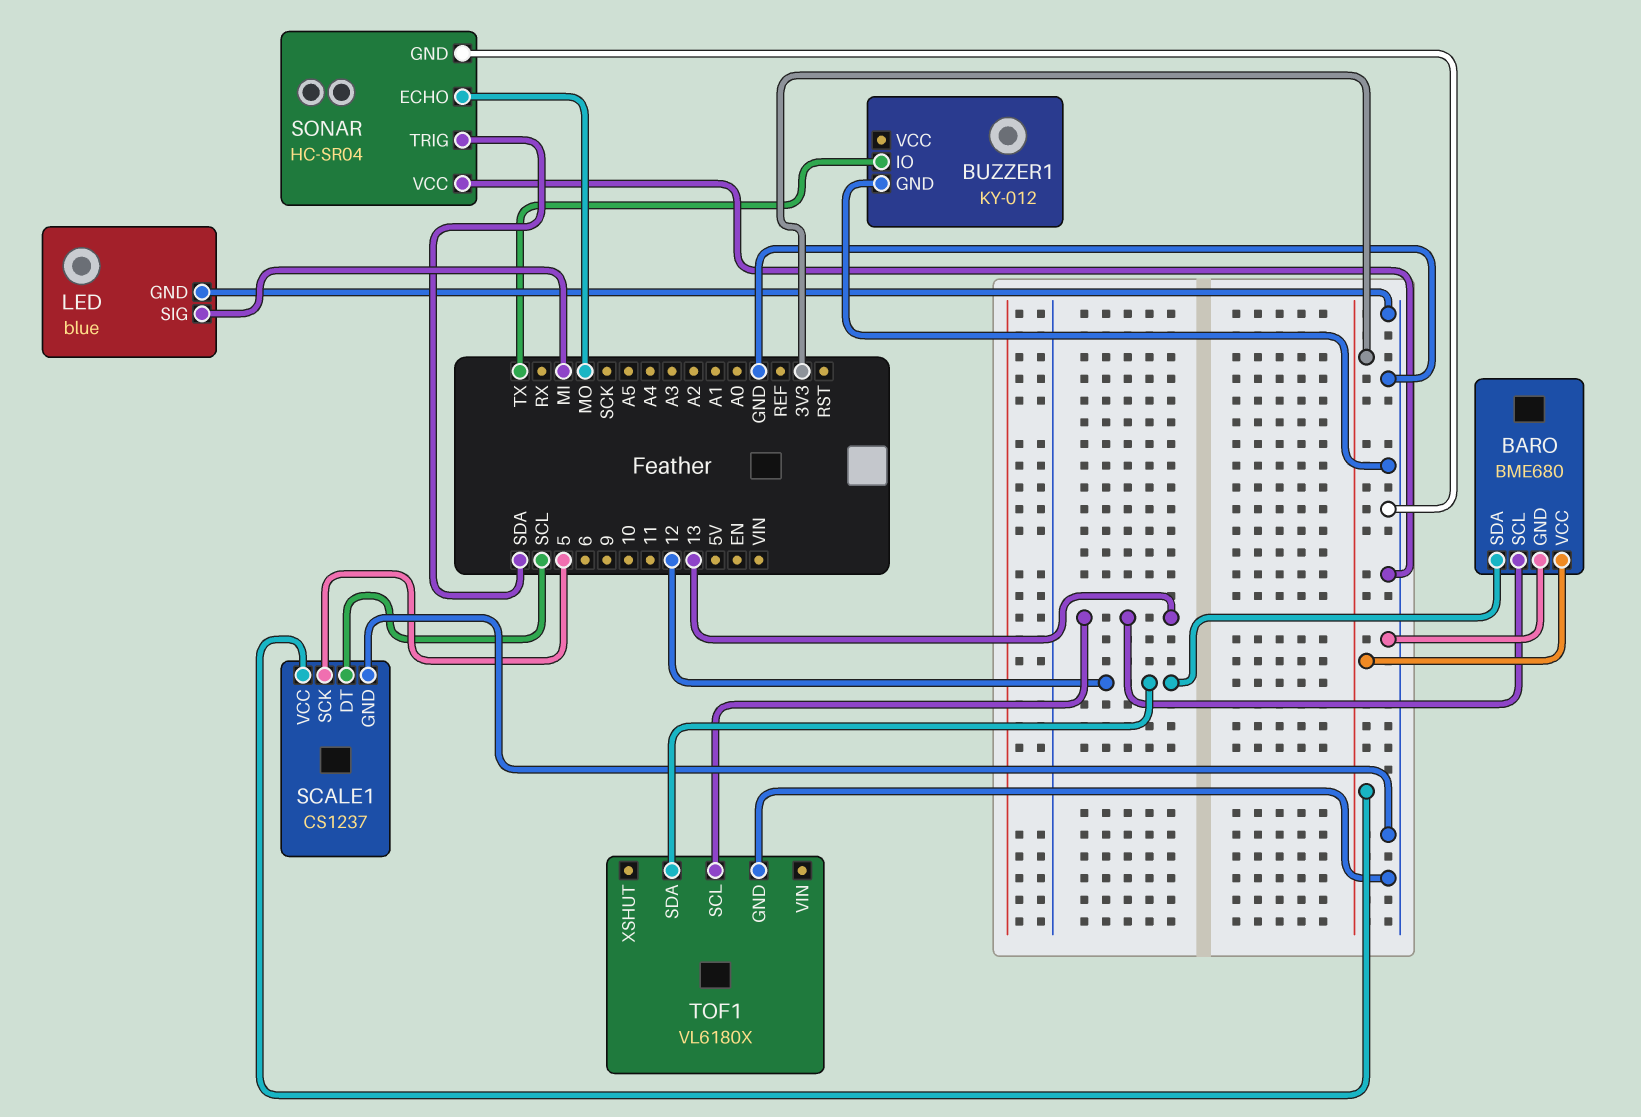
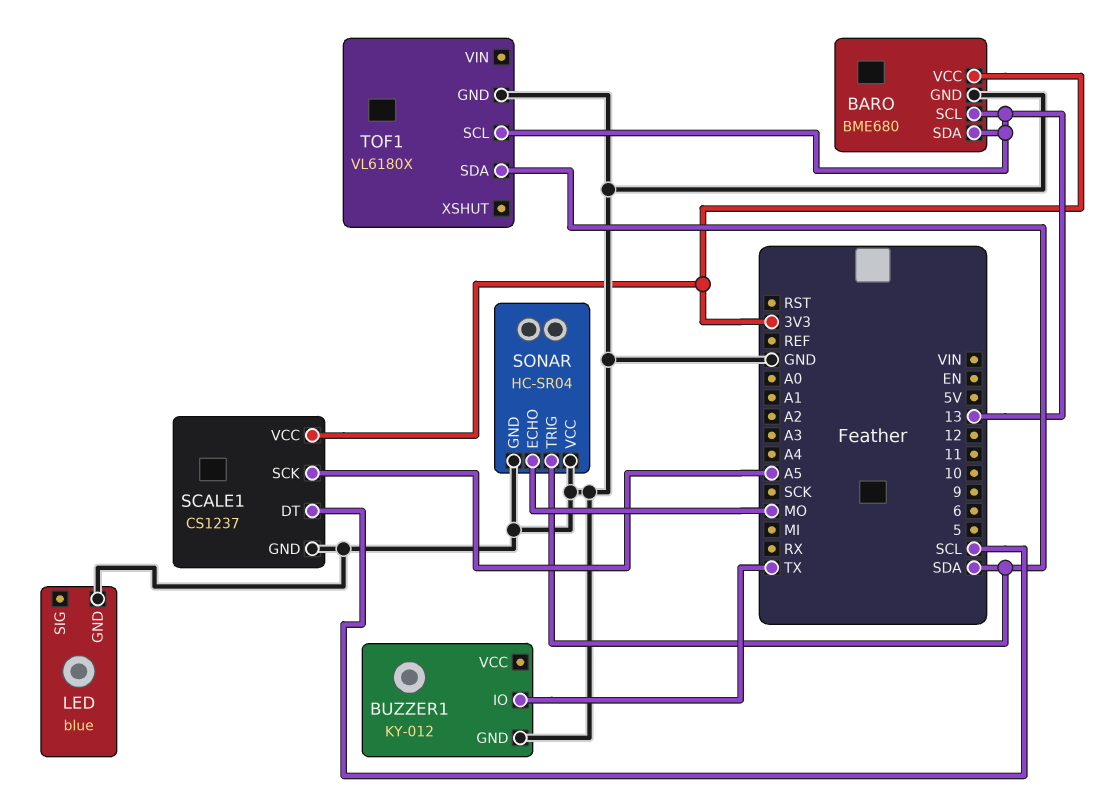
BARO pin SDA: 12 -> 13
LED pin SIG: MI -> none
SCALE1 pin SCK: 5 -> A5
TOF1 pin SDA: 12 -> SDA

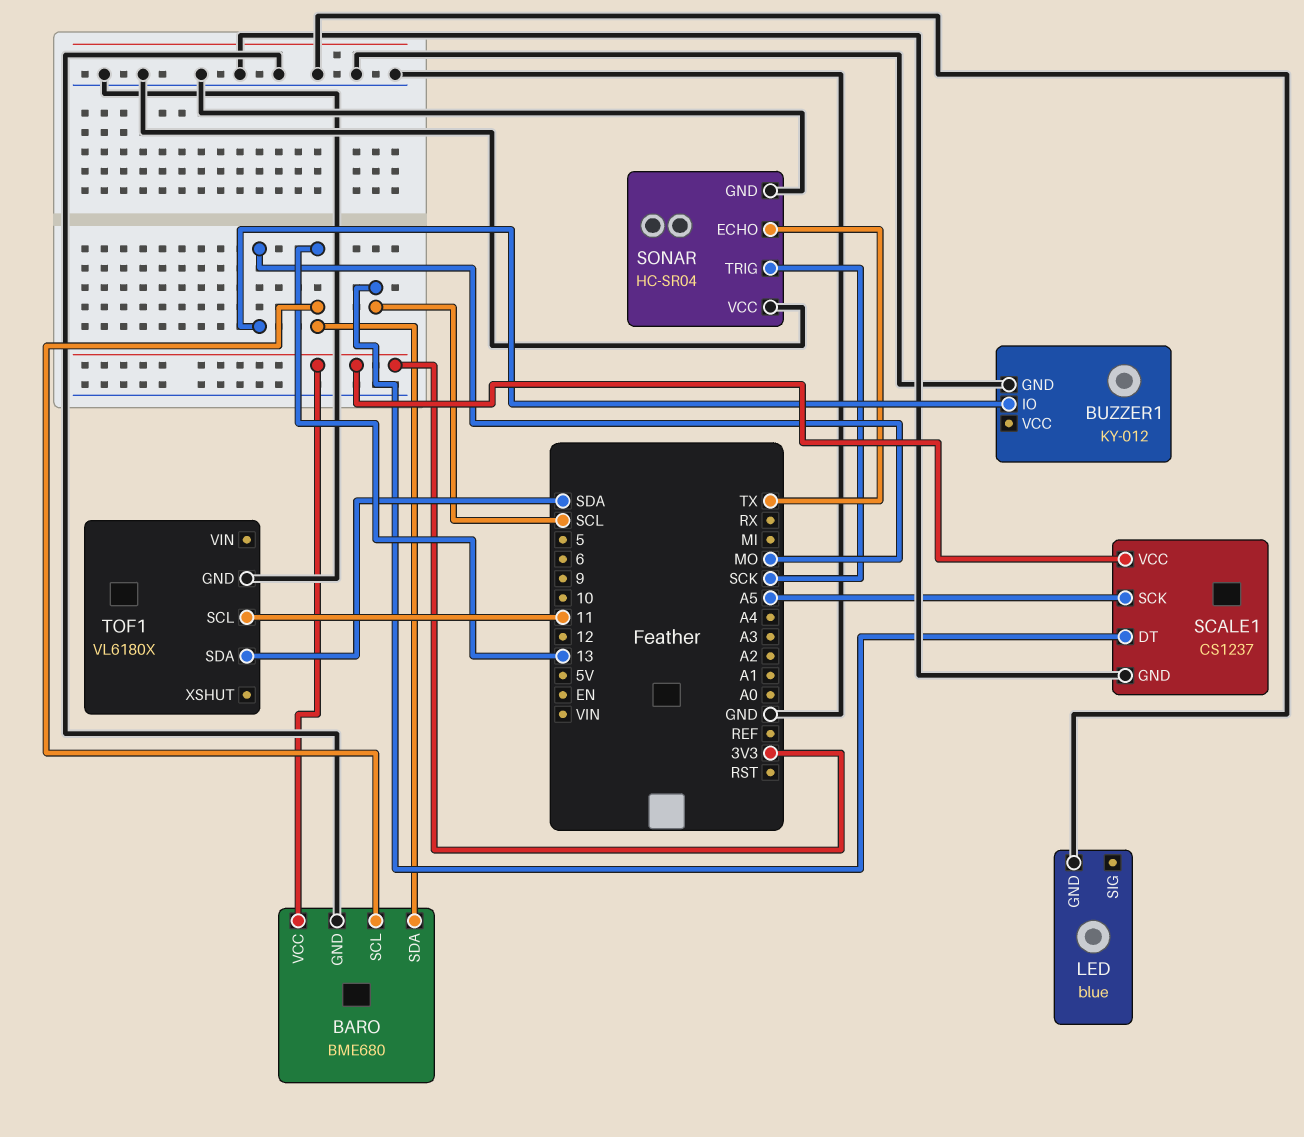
BUZZER1 pin IO: TX -> MO
SONAR pin ECHO: MO -> TX
SONAR pin TRIG: SDA -> SCK
TOF1 pin SCL: 13 -> 11

